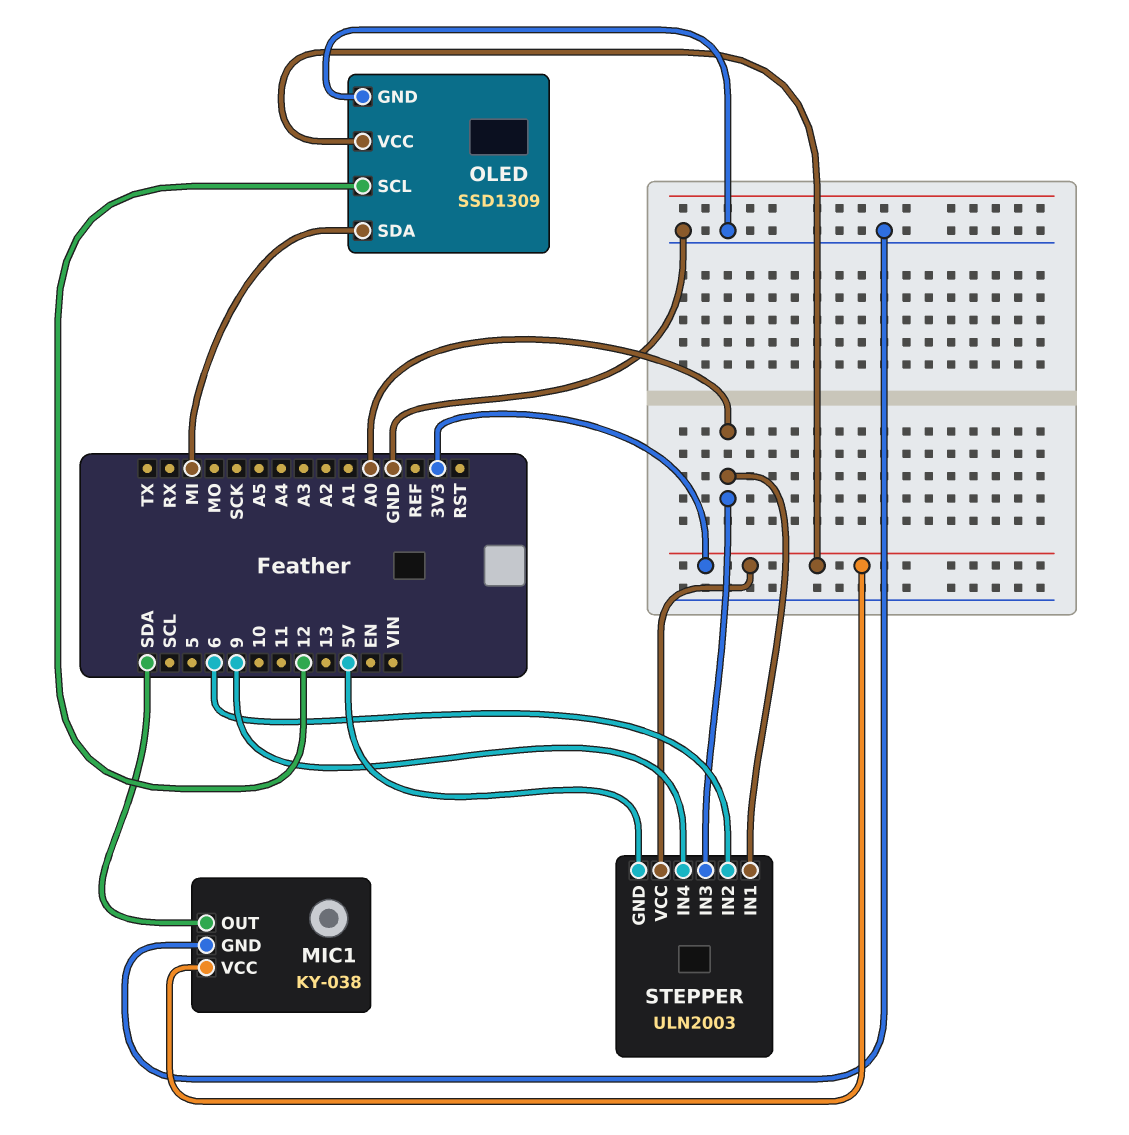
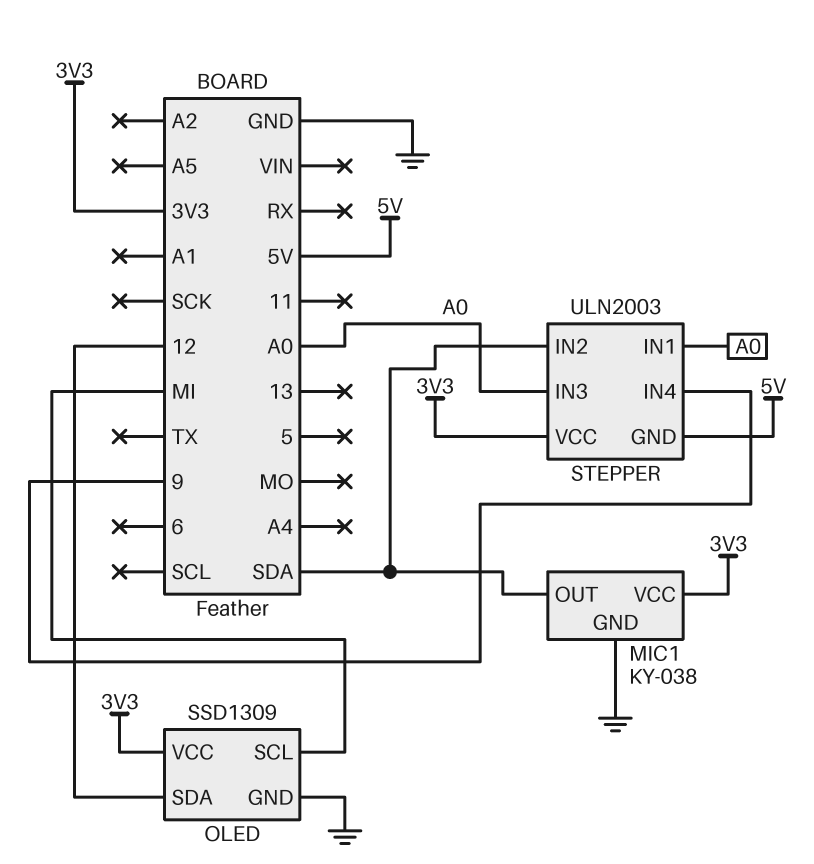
OLED pin SCL: 12 -> MI
OLED pin SDA: MI -> 12
STEPPER pin IN2: 6 -> SDA

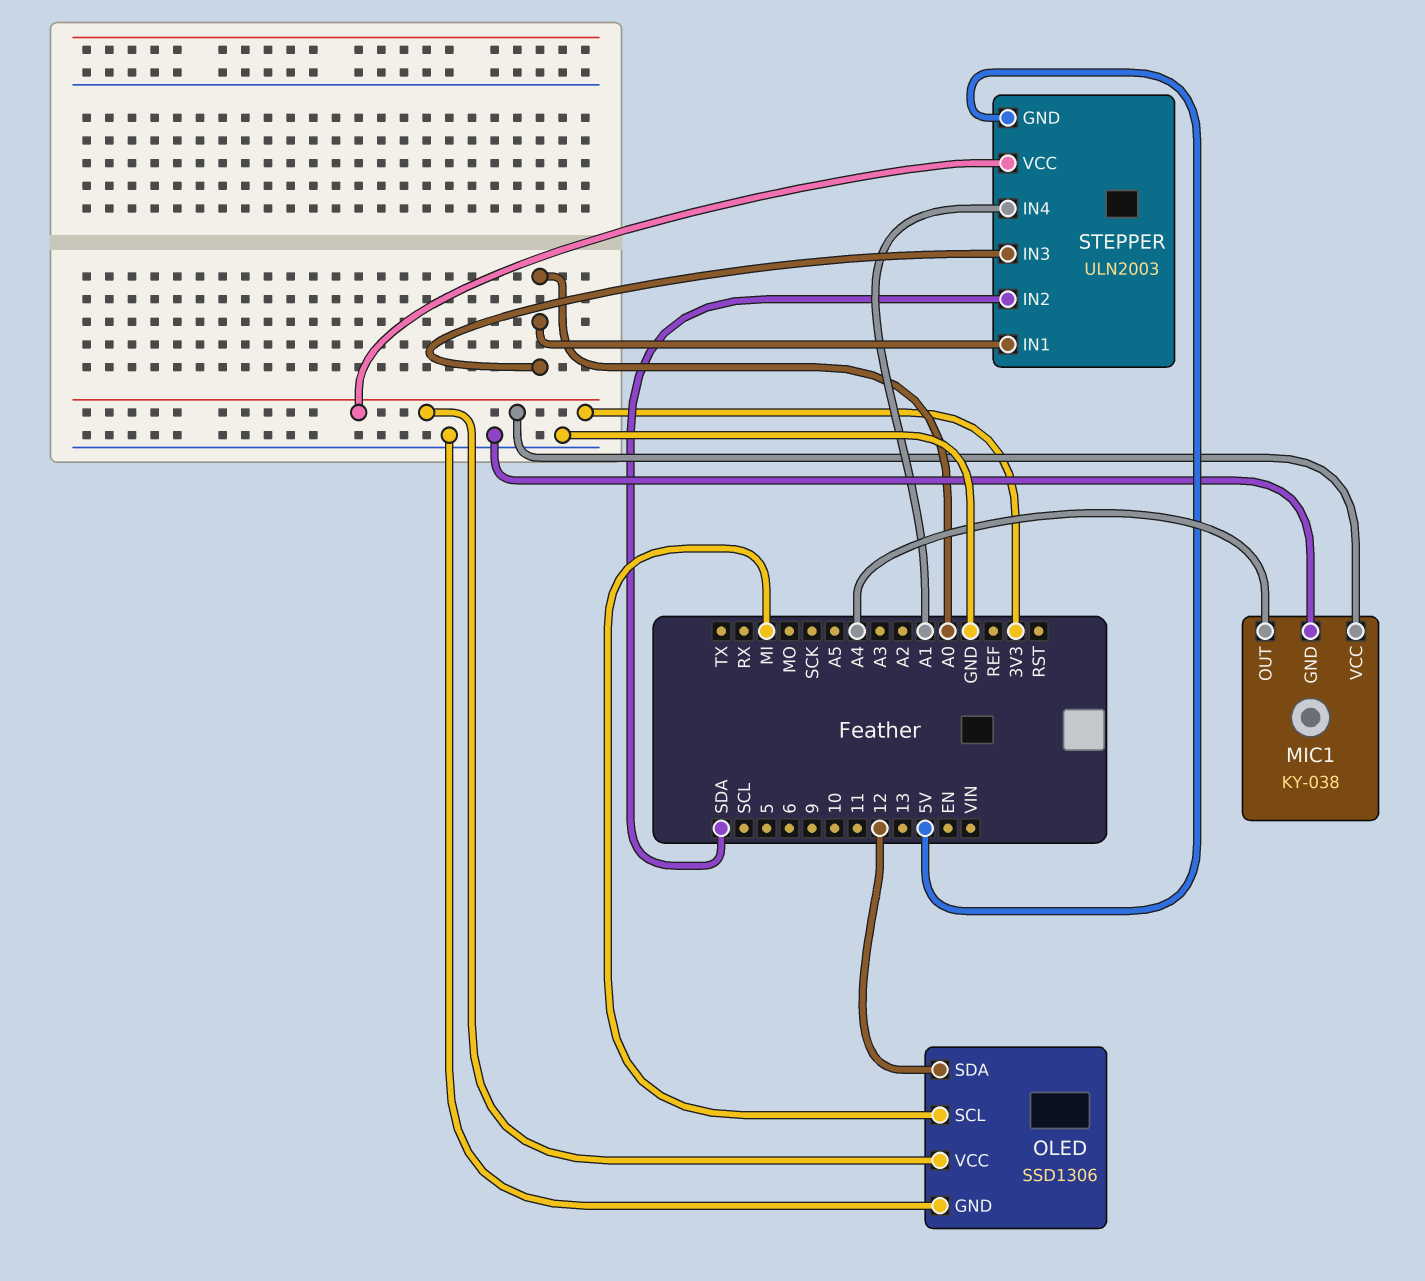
MIC1 pin OUT: SDA -> A4
OLED: SSD1309 -> SSD1306
STEPPER pin IN4: 9 -> A1

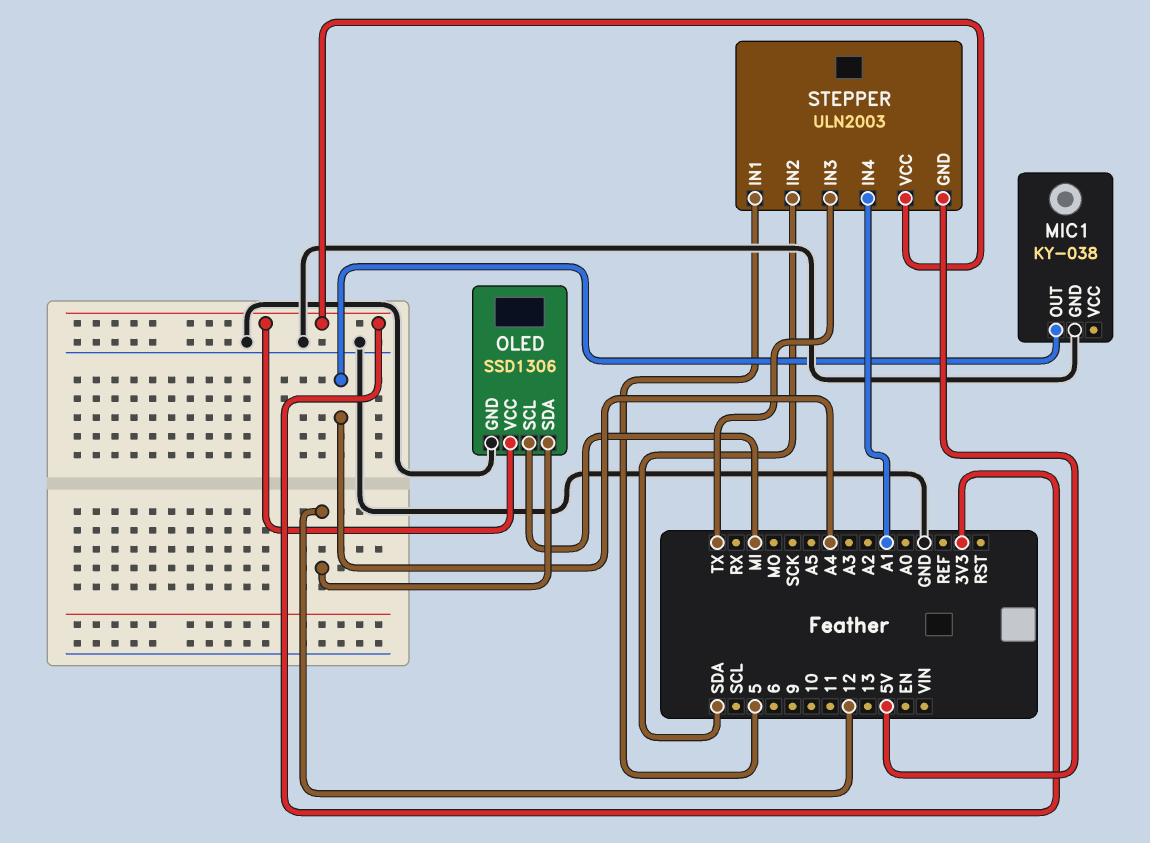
MIC1 pin VCC: 3V3 -> none
STEPPER pin IN1: A0 -> 5
STEPPER pin IN3: A0 -> TX

